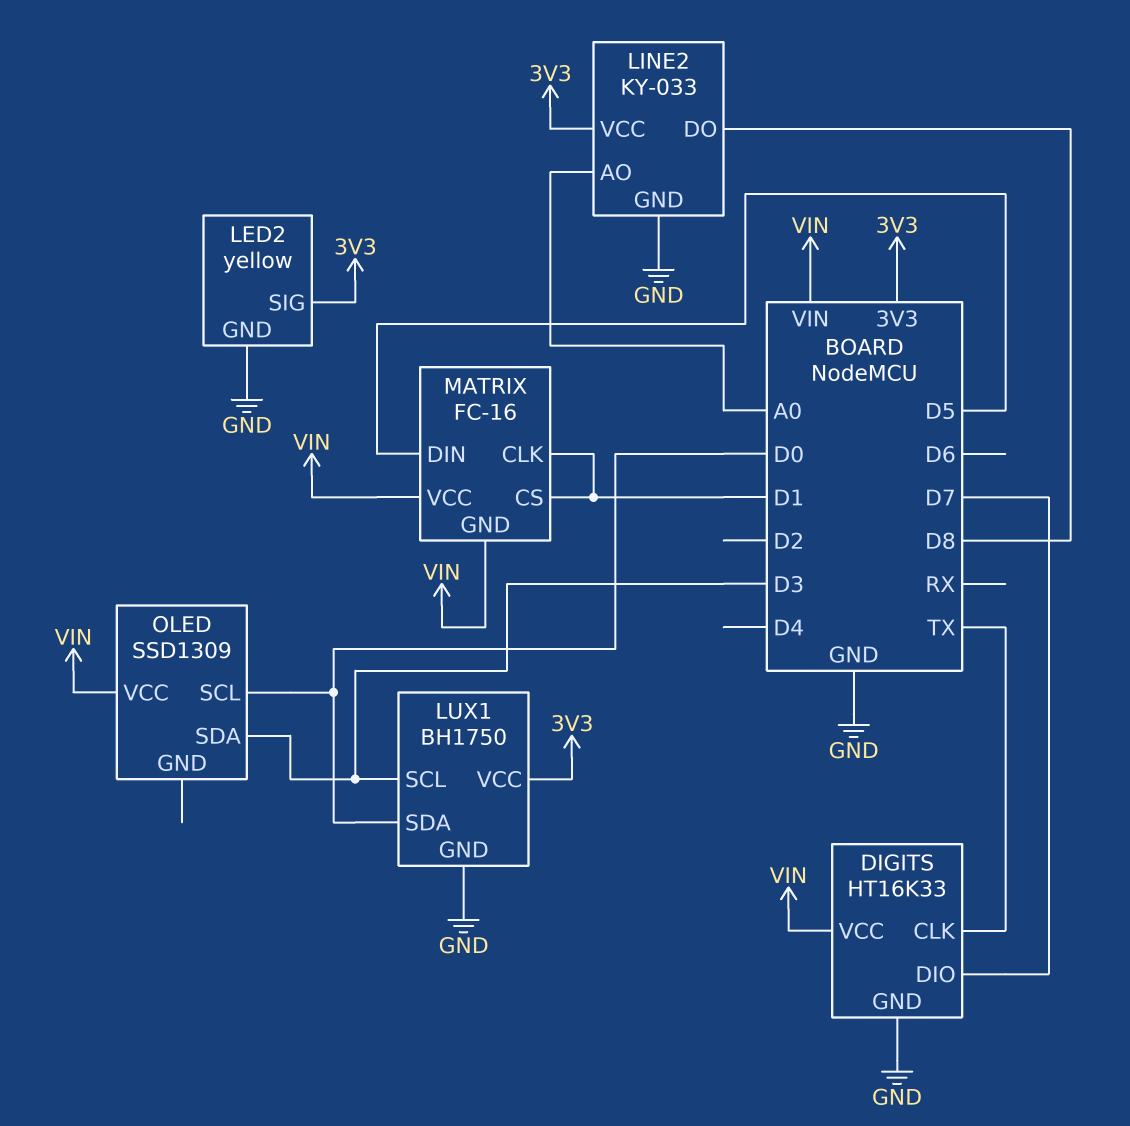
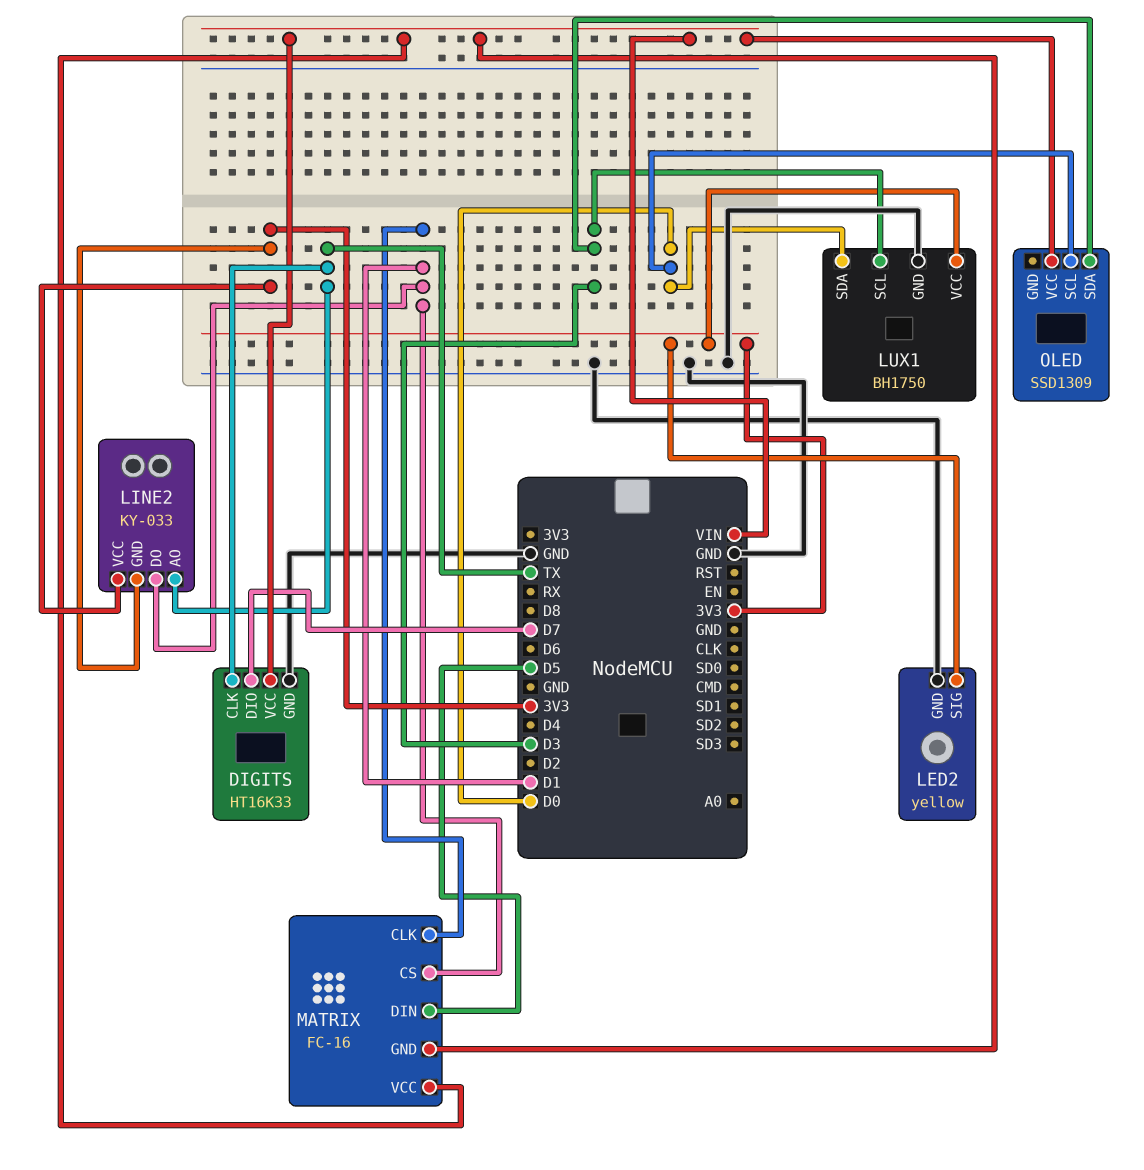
LINE2 pin AO: A0 -> TX
LINE2 pin DO: D8 -> D1
LINE2 pin GND: GND -> 3V3

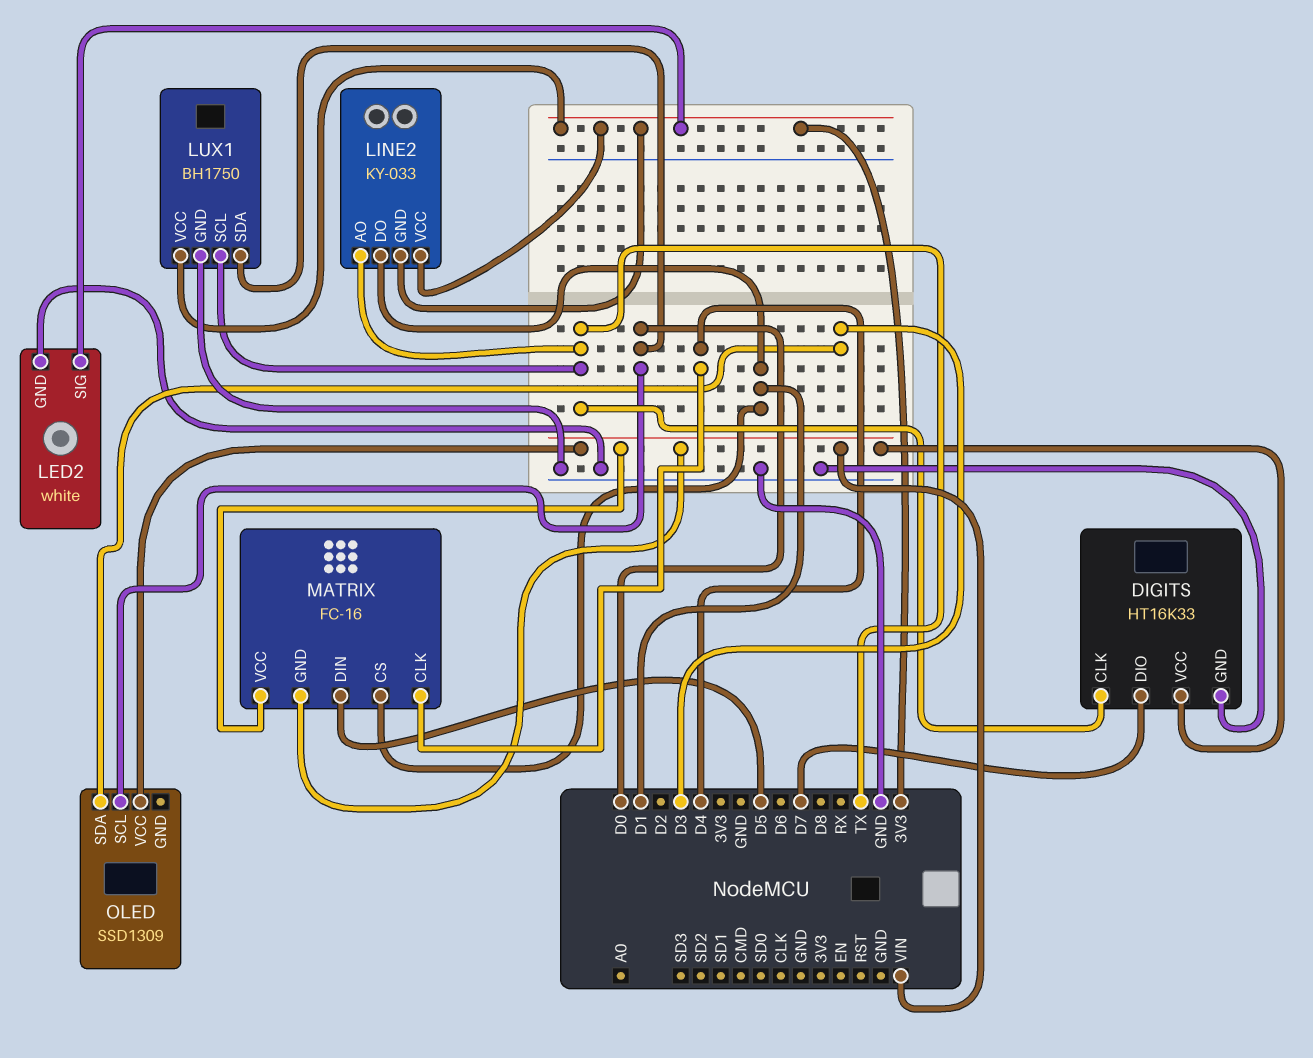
LED2: yellow -> white
LUX1 pin SCL: D3 -> TX
MATRIX pin CLK: D1 -> D4

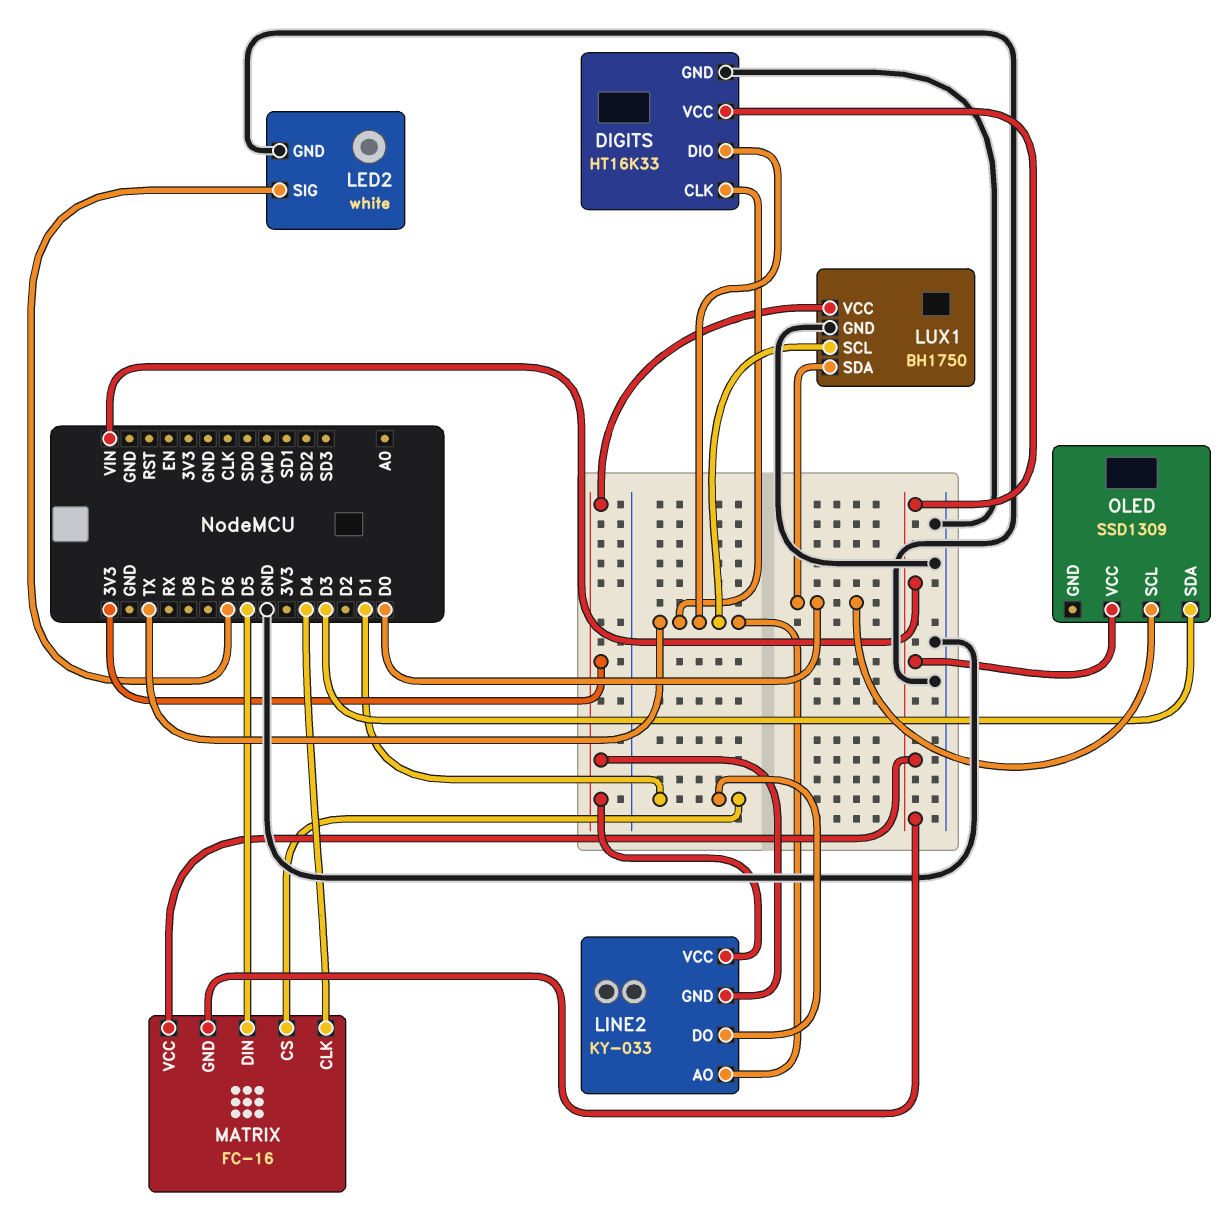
DIGITS pin DIO: D7 -> TX
LED2 pin SIG: 3V3 -> D6

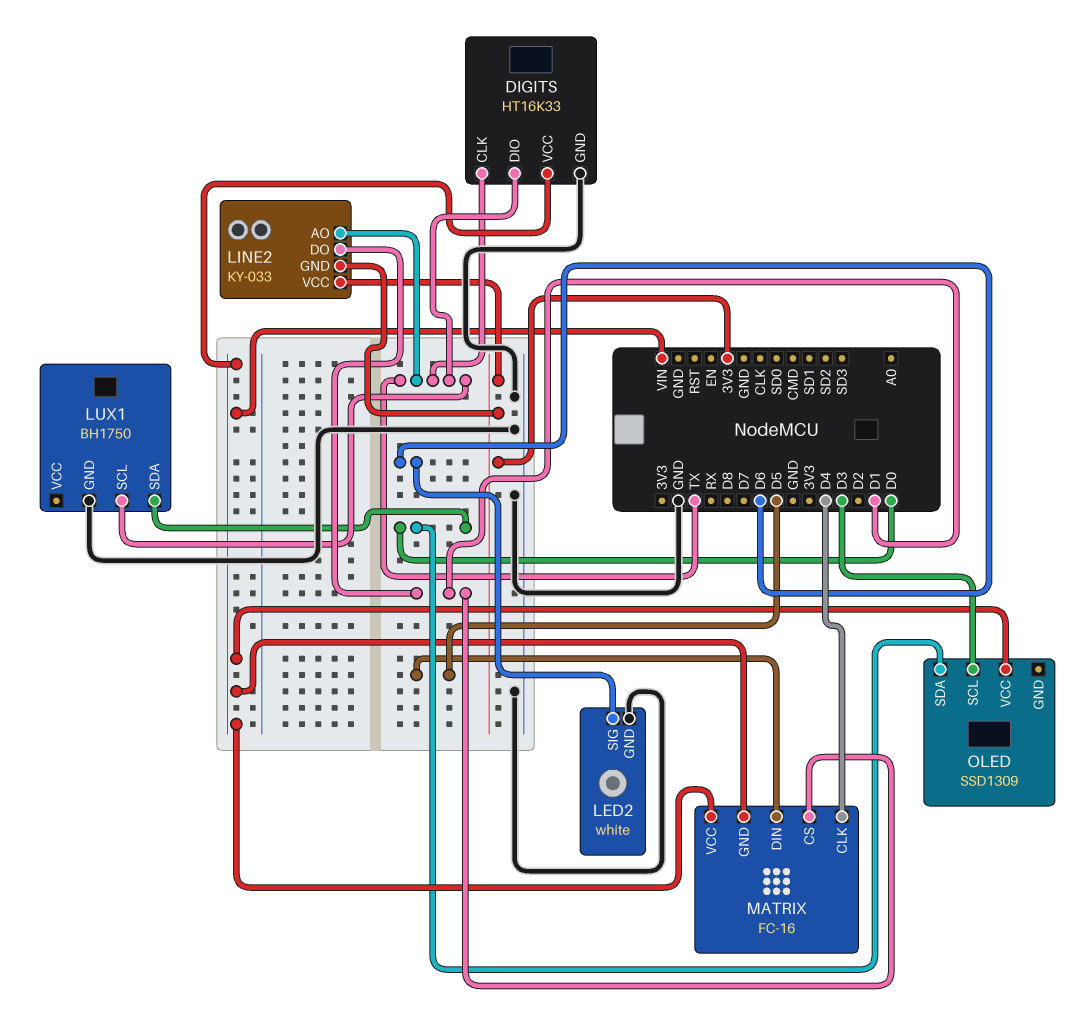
LUX1 pin VCC: 3V3 -> none
OLED pin SCL: D0 -> D3
OLED pin SDA: D3 -> D0

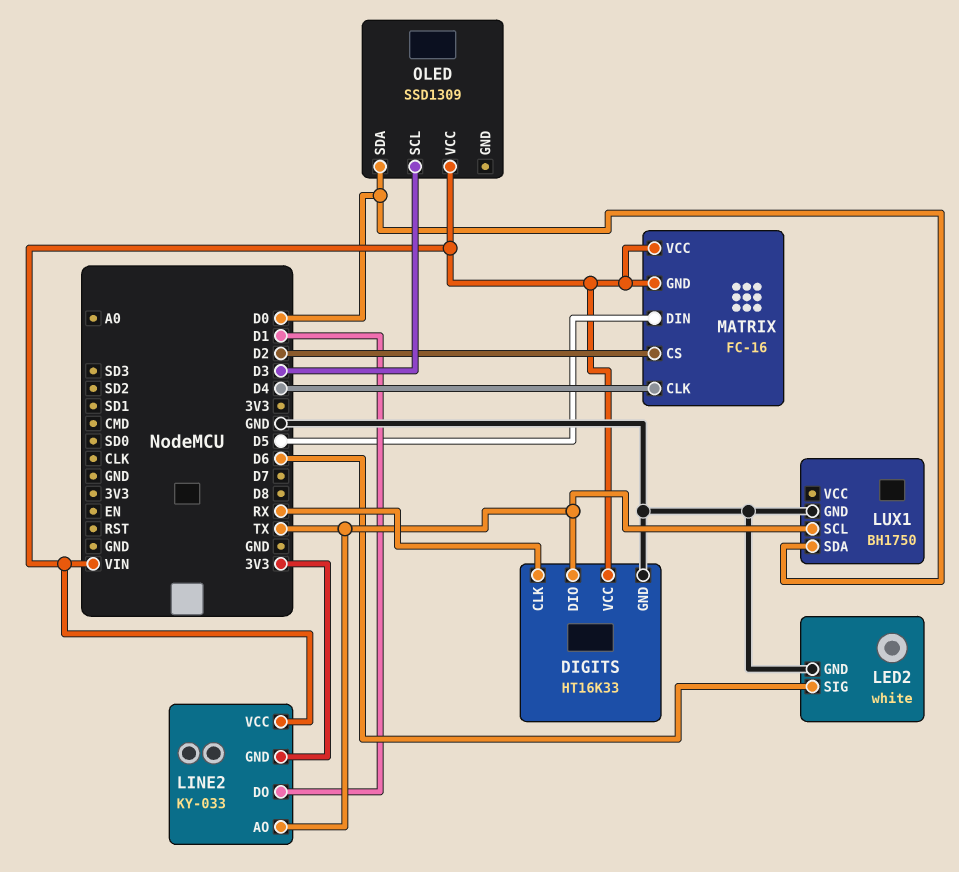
DIGITS pin CLK: TX -> RX
LINE2 pin VCC: 3V3 -> VIN
MATRIX pin CS: D1 -> D2

